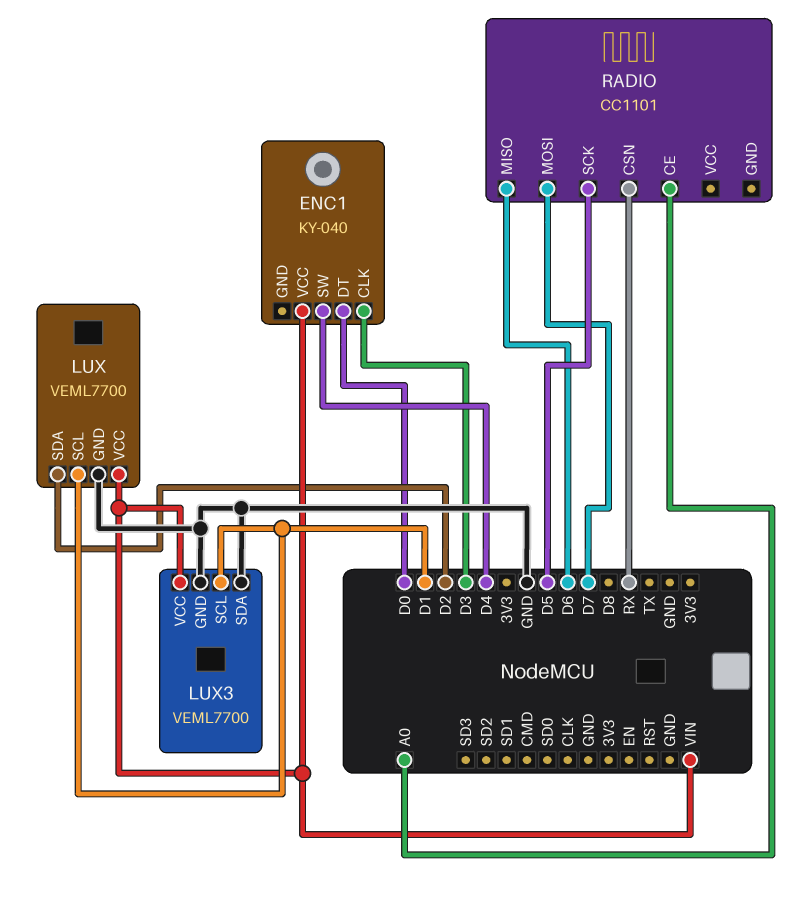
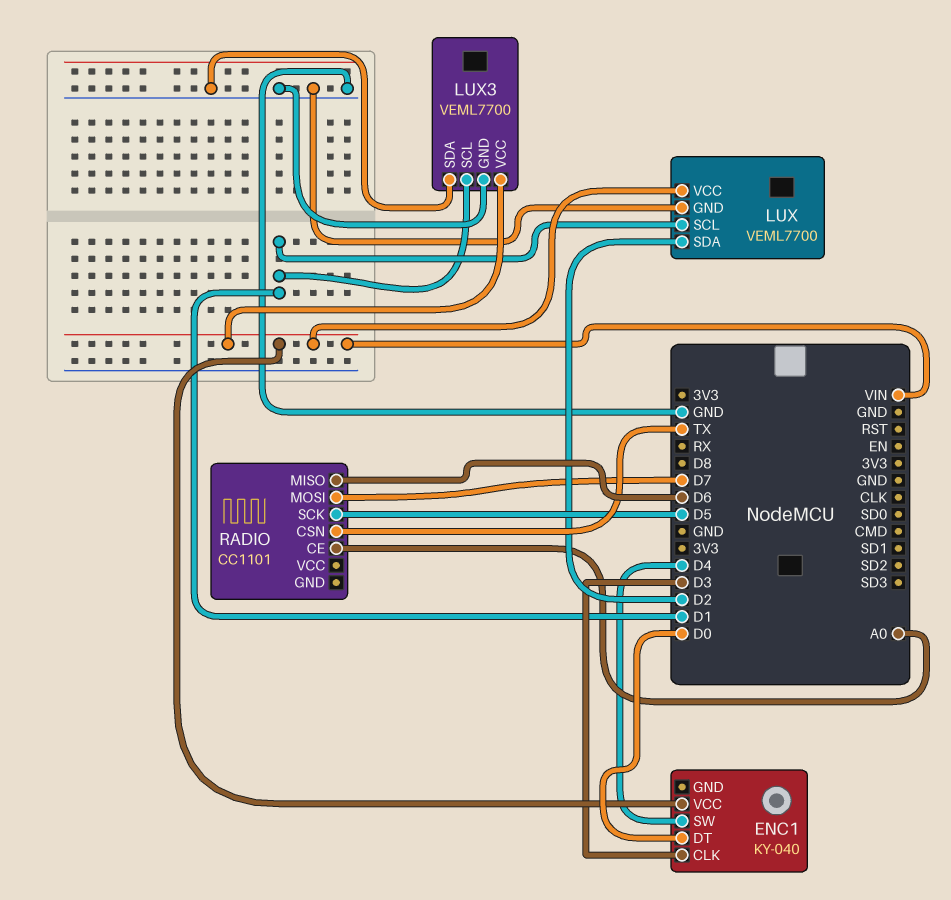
RADIO pin CSN: RX -> TX

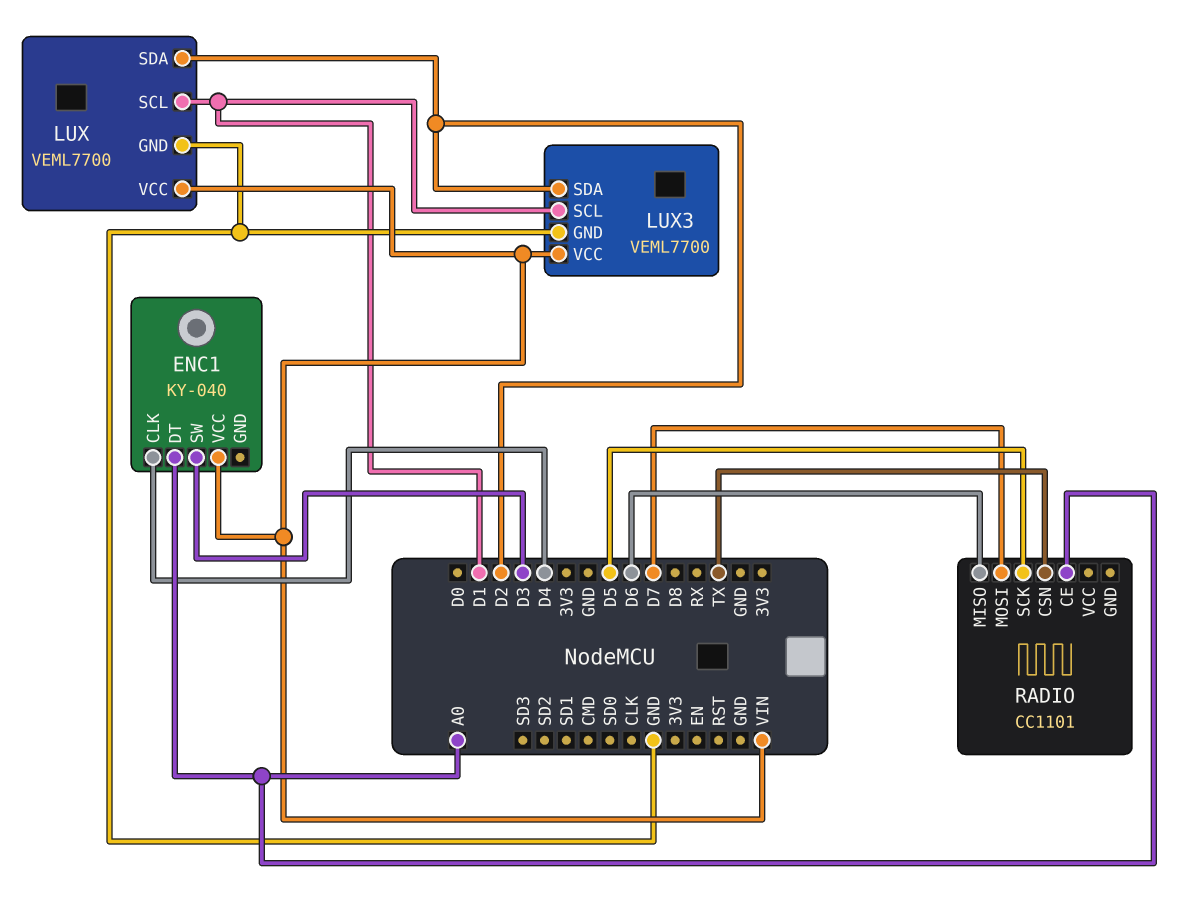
ENC1 pin CLK: D3 -> D4
ENC1 pin DT: D0 -> A0
ENC1 pin SW: D4 -> D3
LUX3 pin SDA: GND -> D2

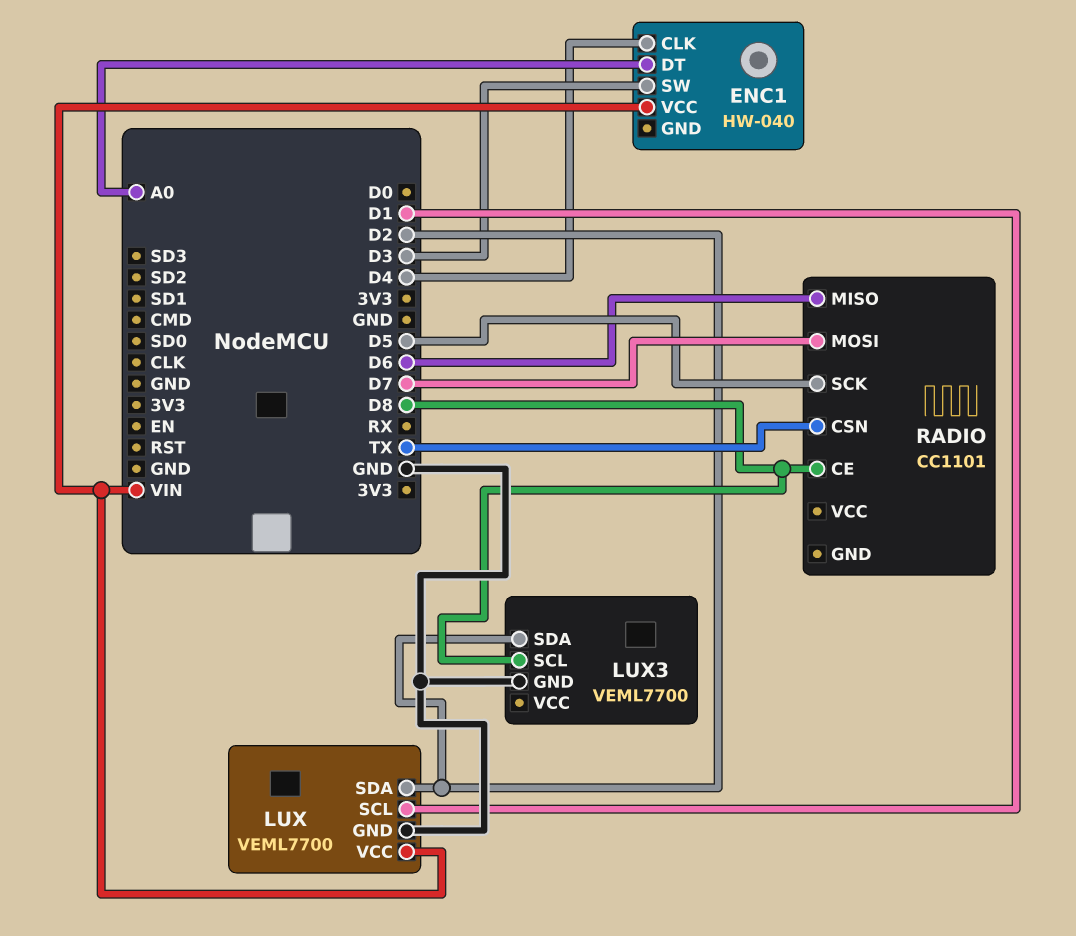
ENC1: KY-040 -> HW-040
LUX3 pin SCL: D1 -> D8
LUX3 pin VCC: VIN -> none
RADIO pin CE: A0 -> D8

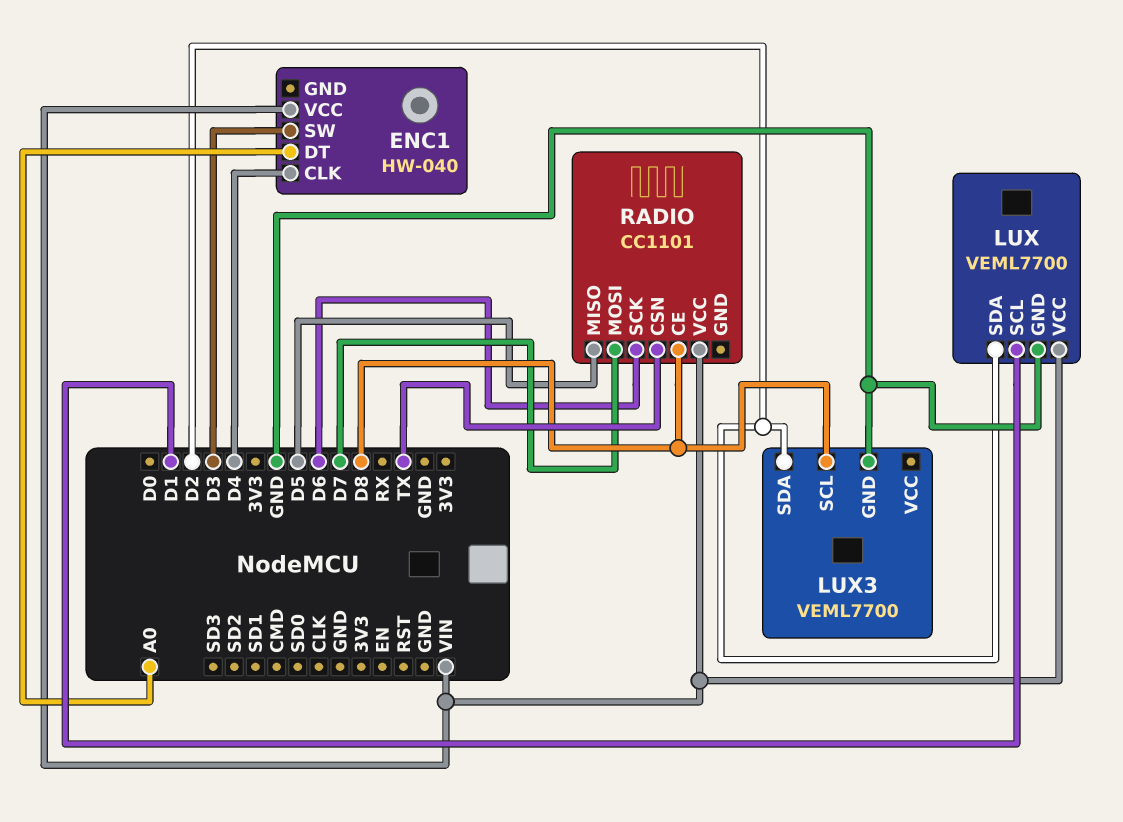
RADIO pin MISO: D6 -> D5
RADIO pin SCK: D5 -> D6
RADIO pin VCC: none -> VIN

